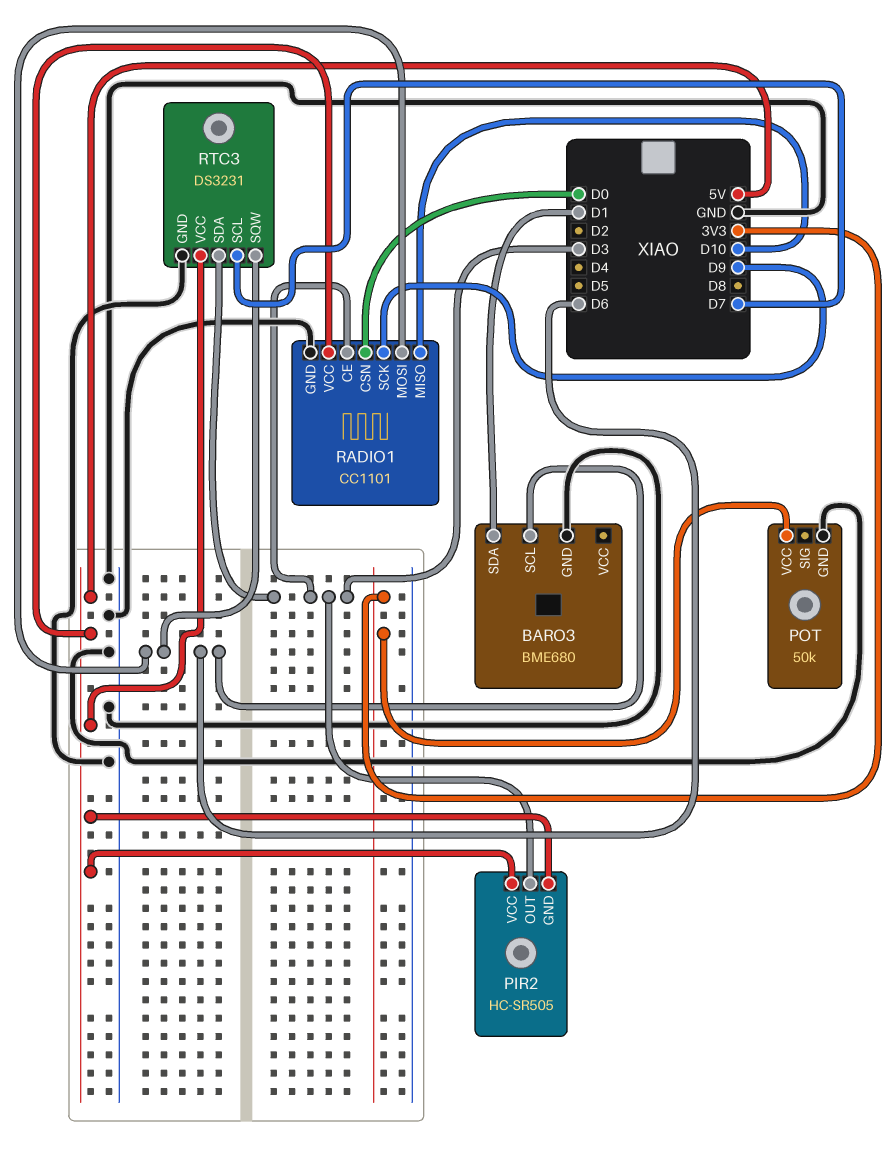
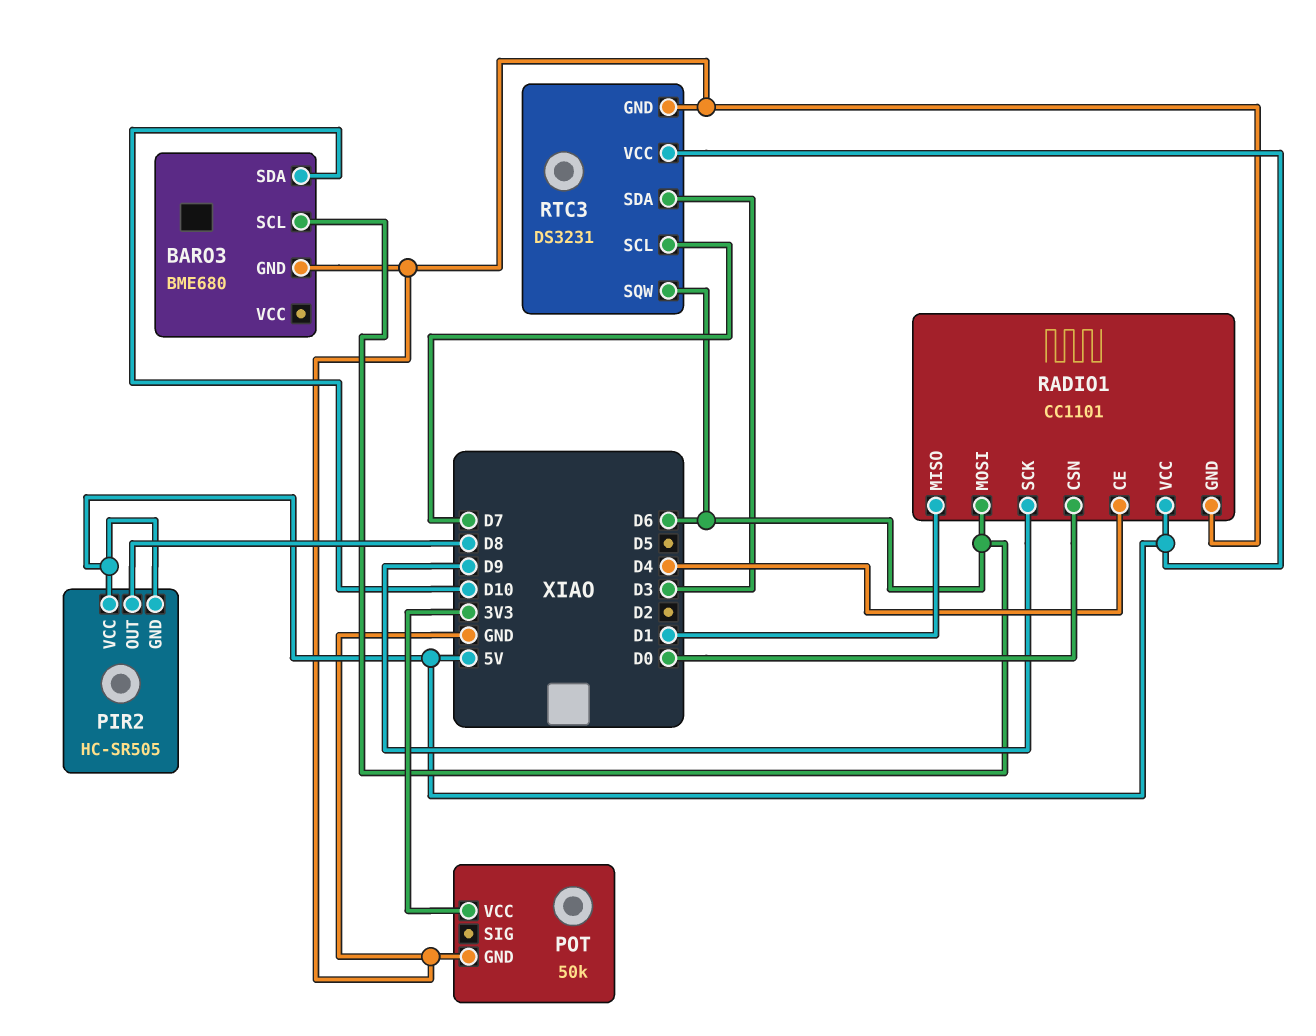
BARO3 pin SDA: D1 -> D10
PIR2 pin OUT: D3 -> D8
RADIO1 pin CE: D3 -> D4
RADIO1 pin MISO: D10 -> D1

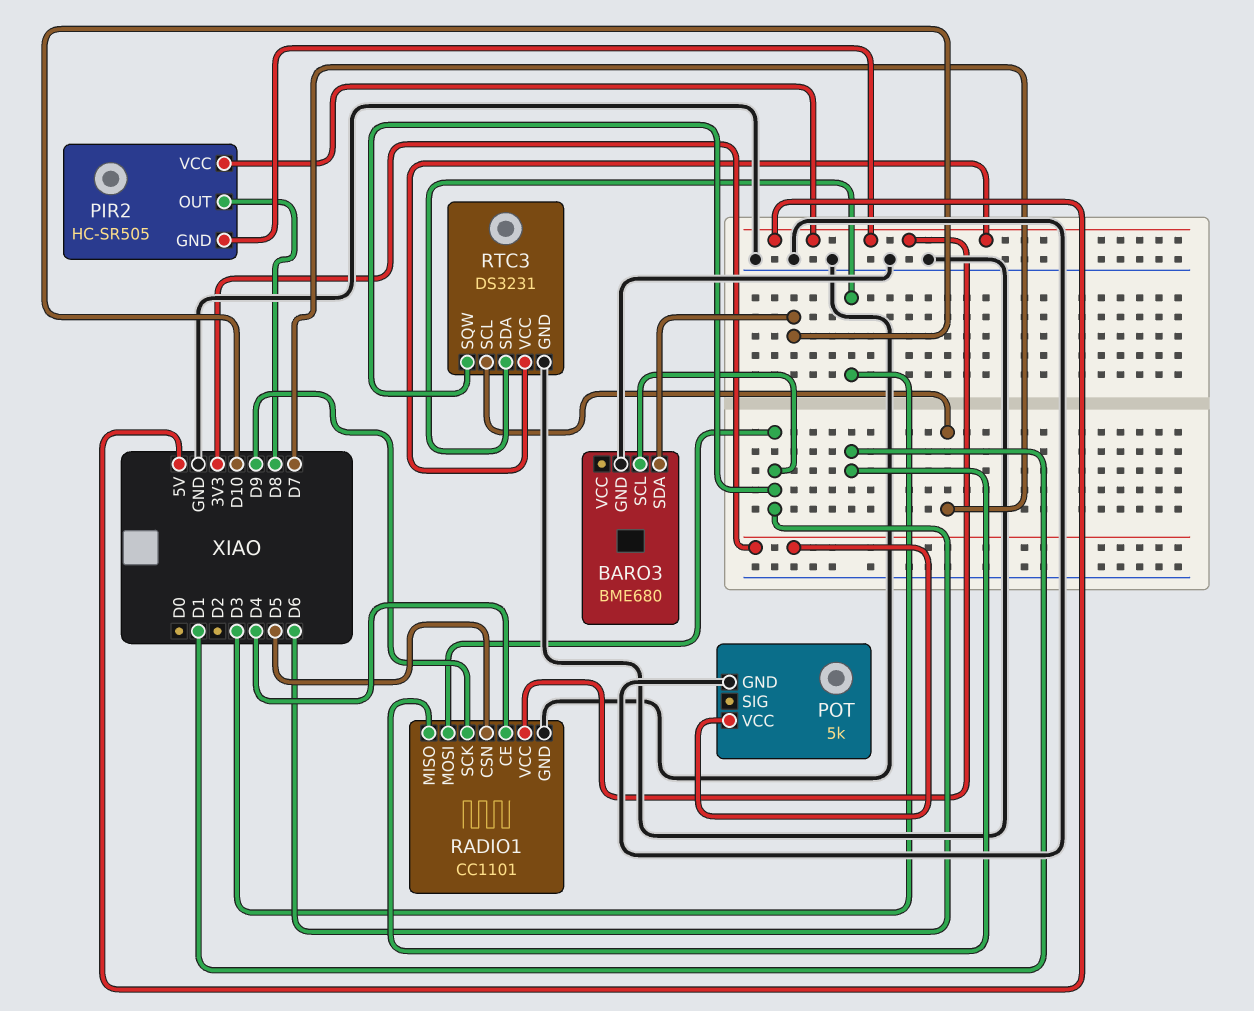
POT: 50k -> 5k
RADIO1 pin CSN: D0 -> D5

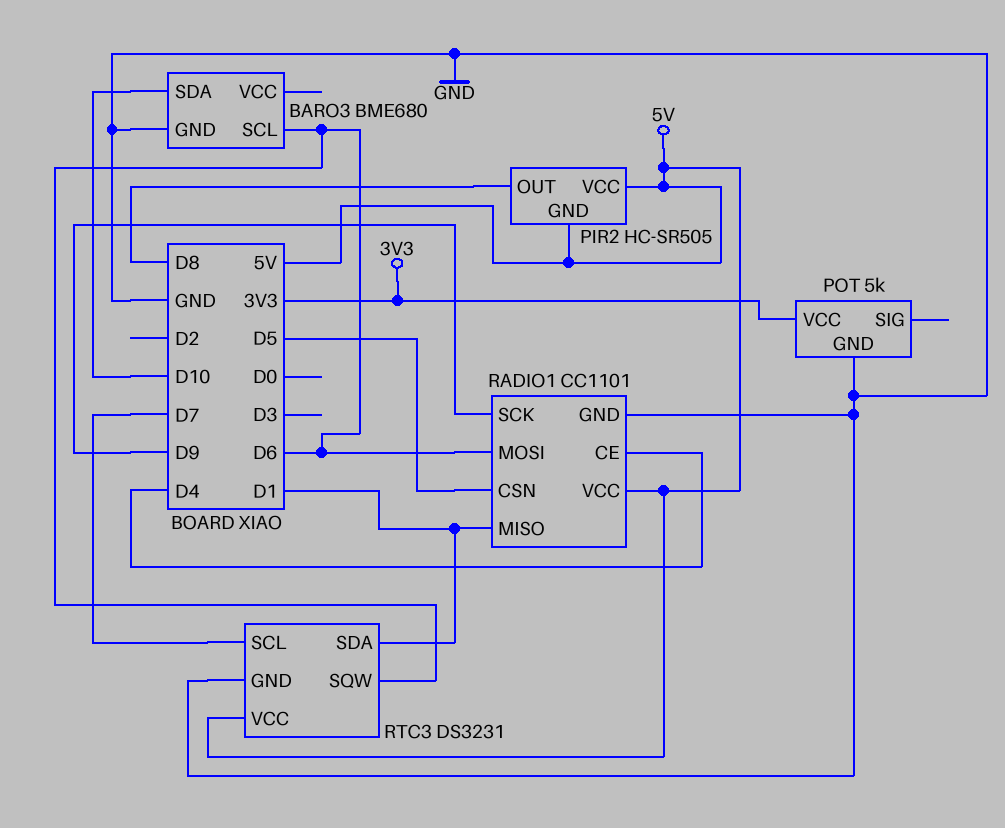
RTC3 pin SDA: D3 -> D1

